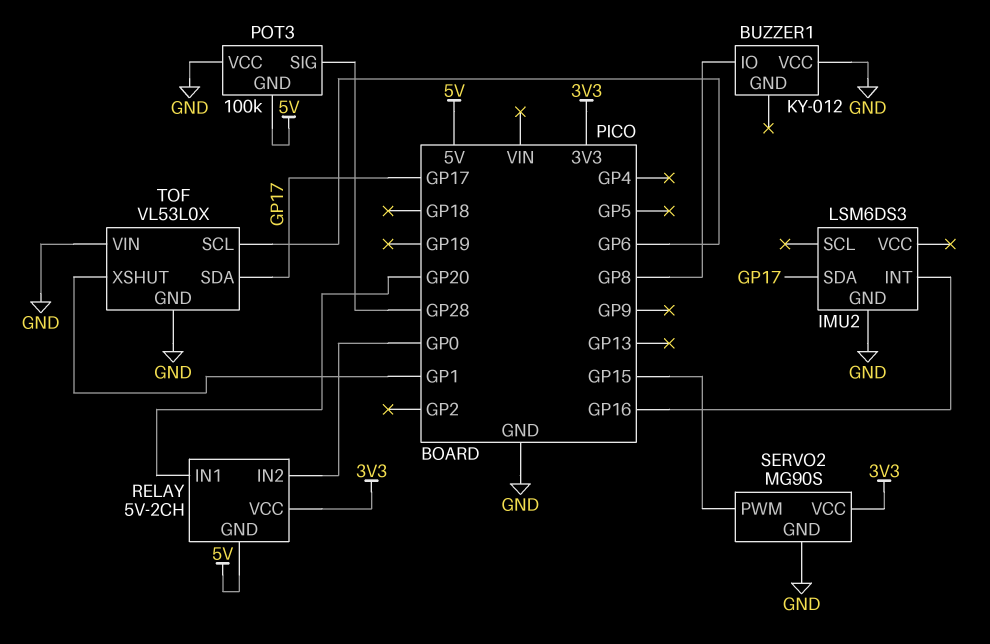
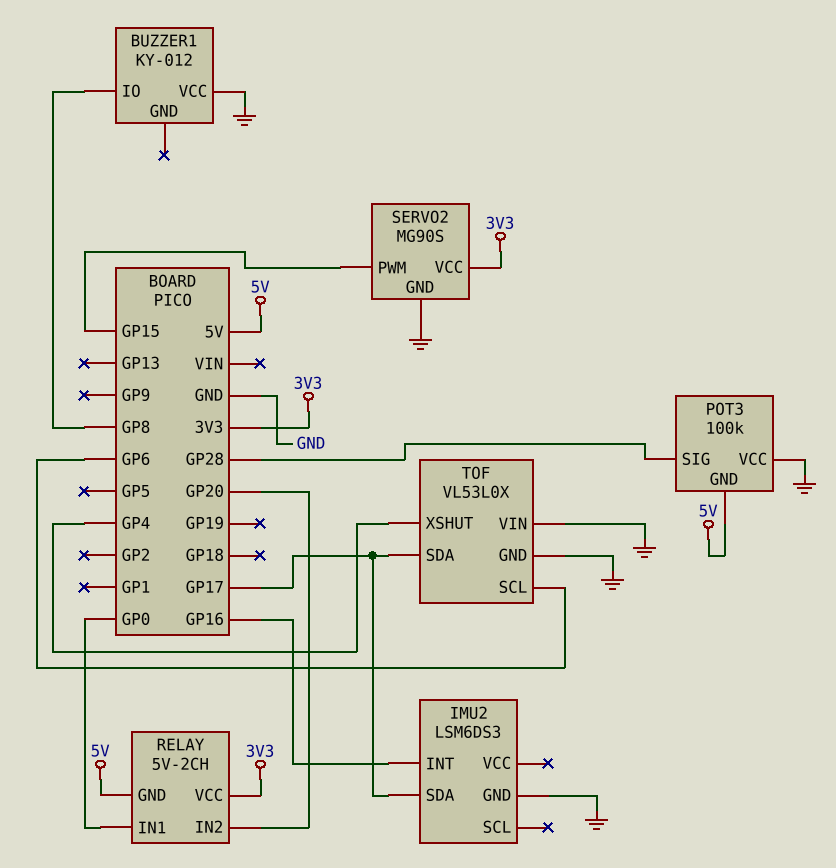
RELAY pin IN1: GP20 -> GP0
RELAY pin IN2: GP0 -> GP20
TOF pin XSHUT: GP1 -> GP4

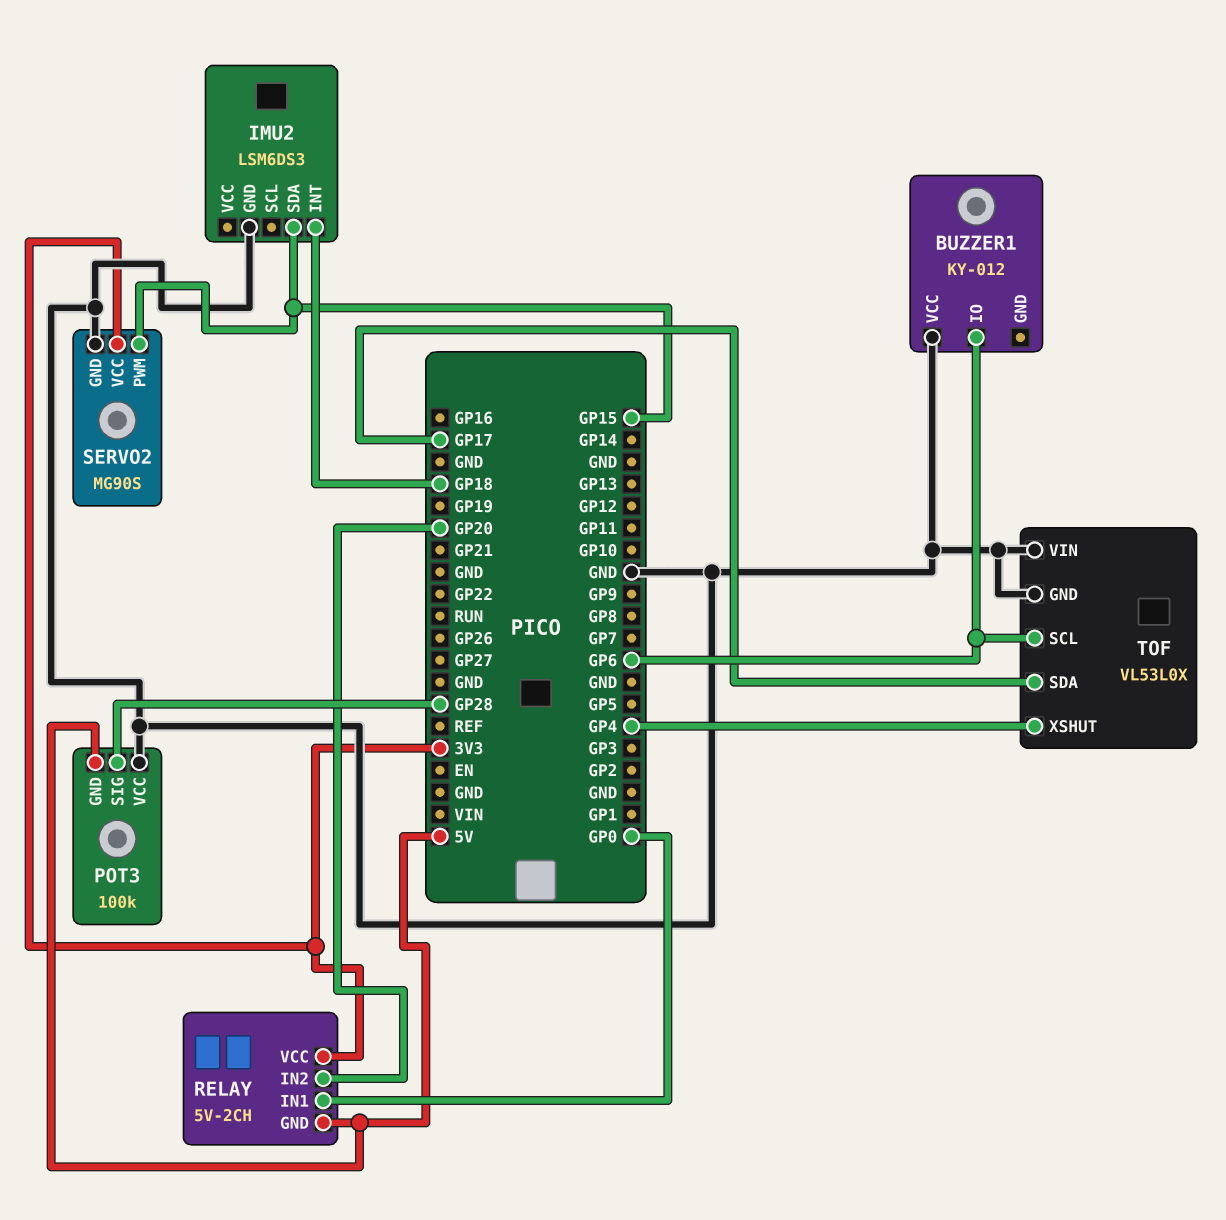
BUZZER1 pin IO: GP8 -> GP6
IMU2 pin INT: GP16 -> GP18
IMU2 pin SDA: GP17 -> GP15

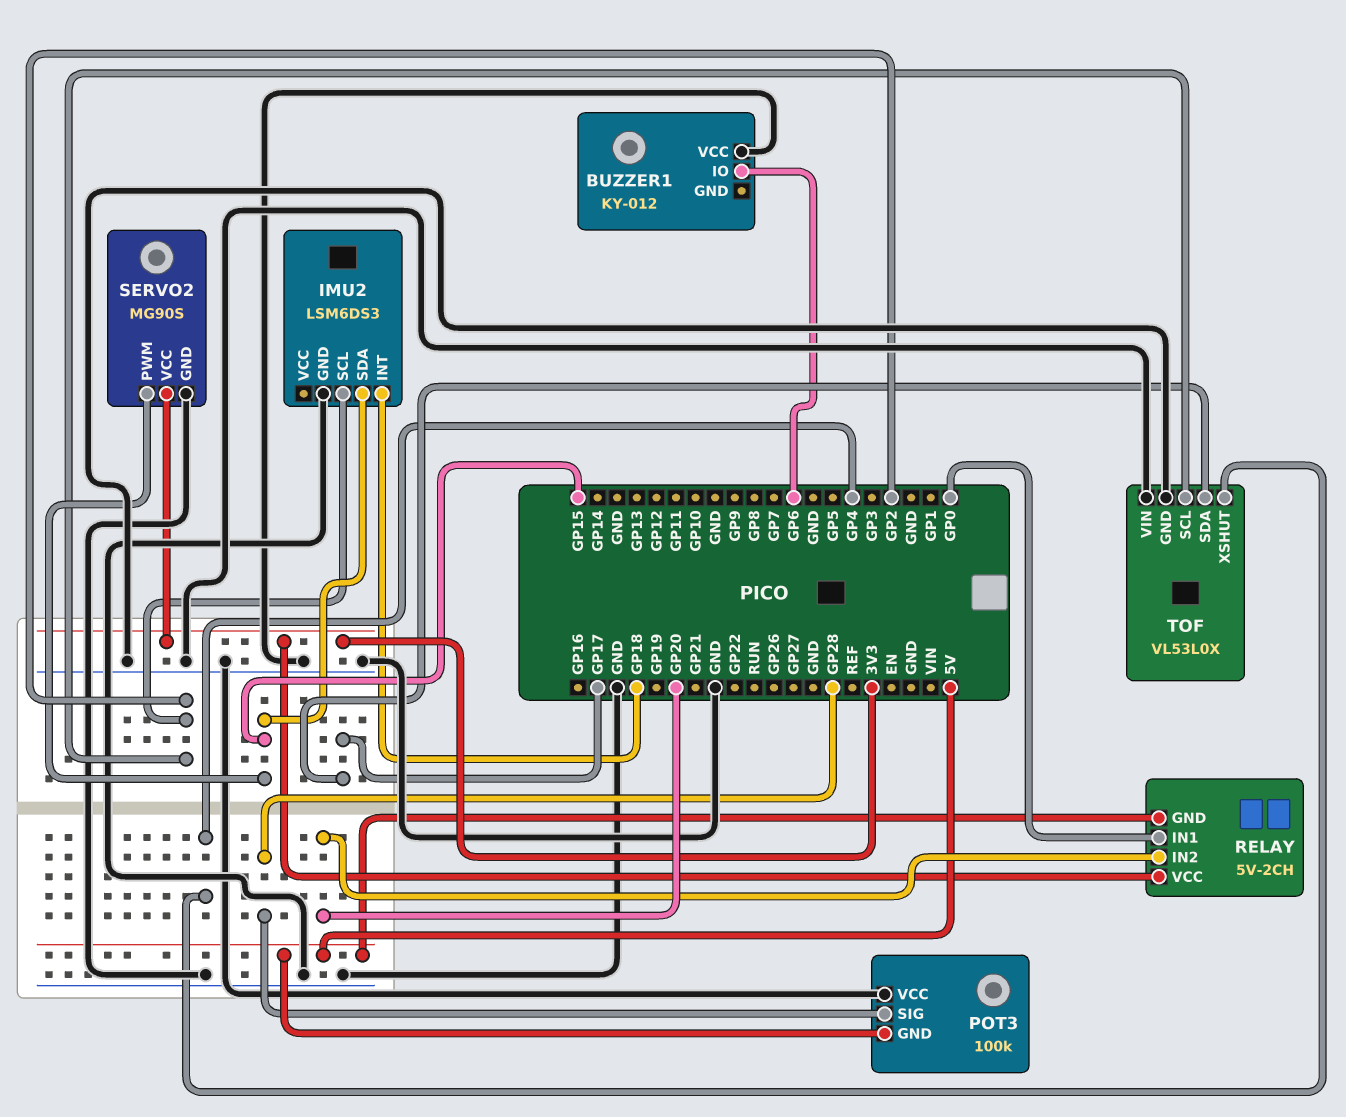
IMU2 pin SCL: none -> GP2
TOF pin SCL: GP6 -> GP2

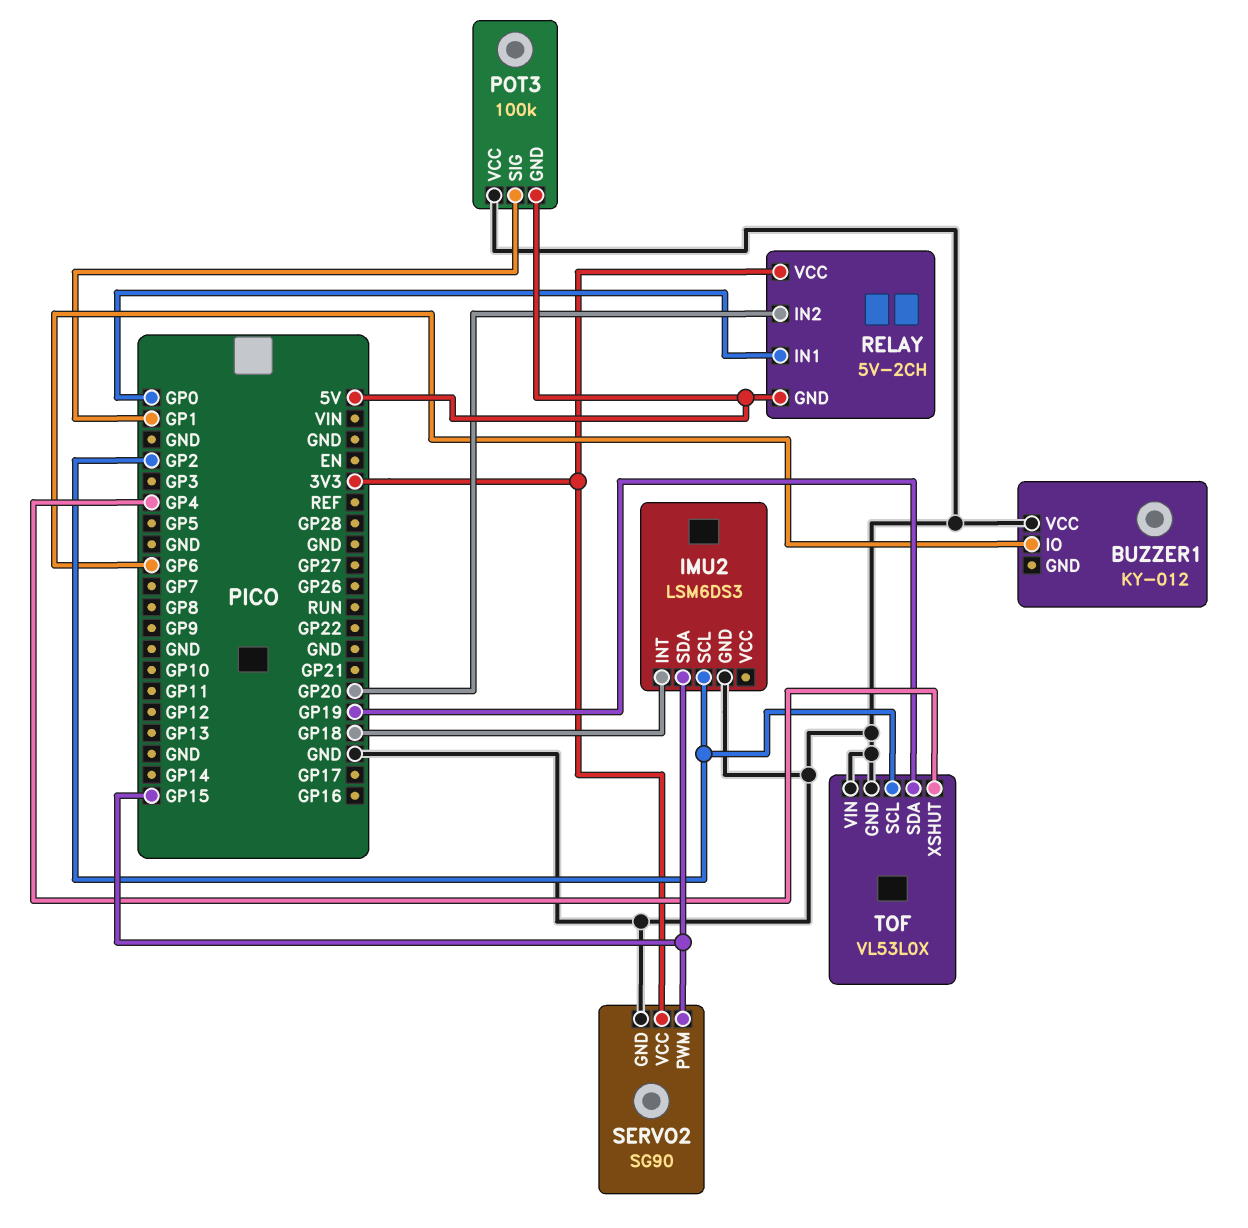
POT3 pin SIG: GP28 -> GP1
SERVO2: MG90S -> SG90
TOF pin SDA: GP17 -> GP19

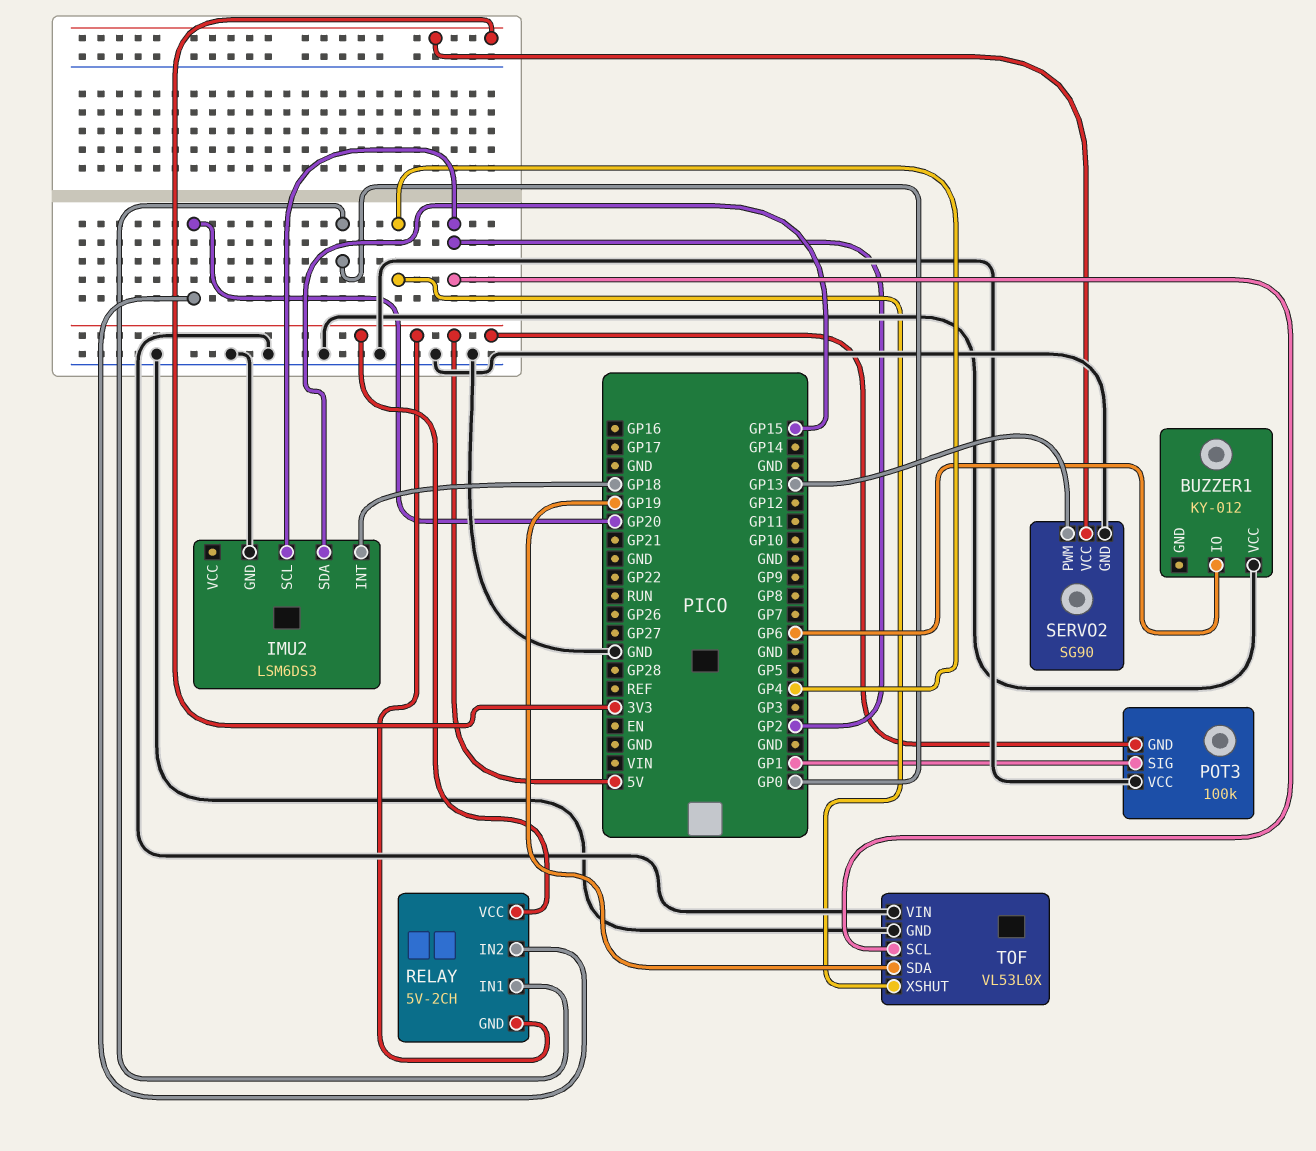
RELAY pin VCC: 3V3 -> 5V
SERVO2 pin PWM: GP15 -> GP13

